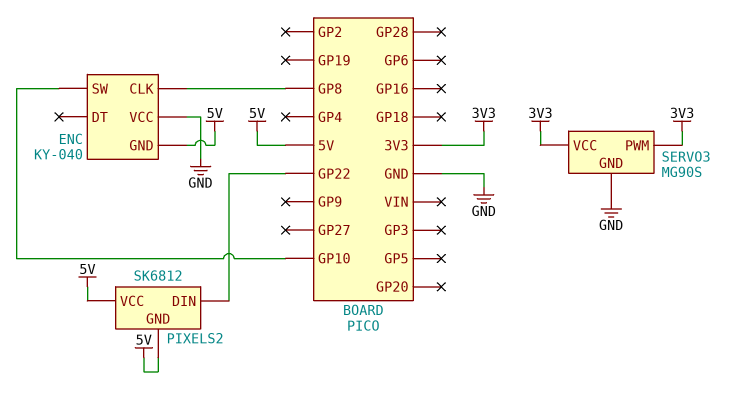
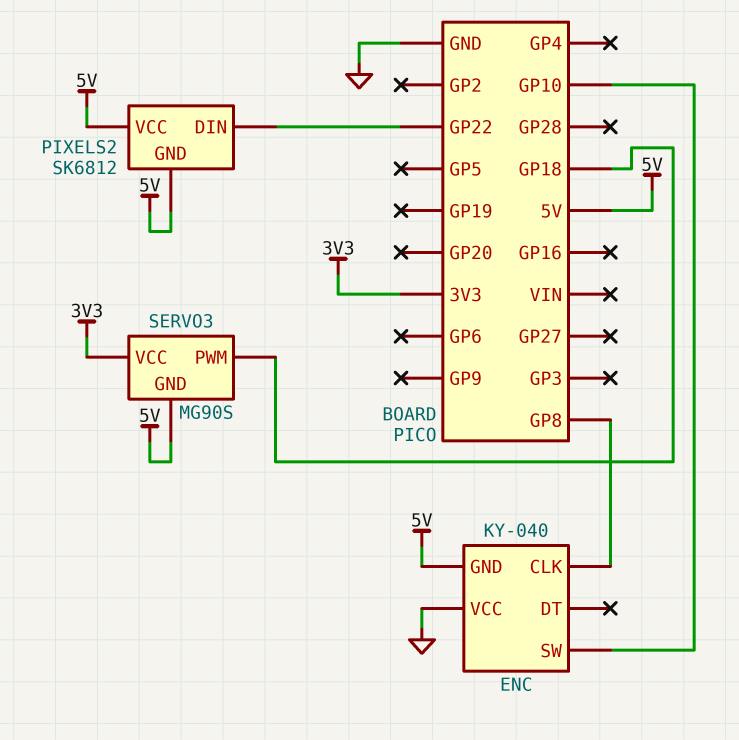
SERVO3 pin GND: GND -> 5V
SERVO3 pin PWM: 3V3 -> GP18

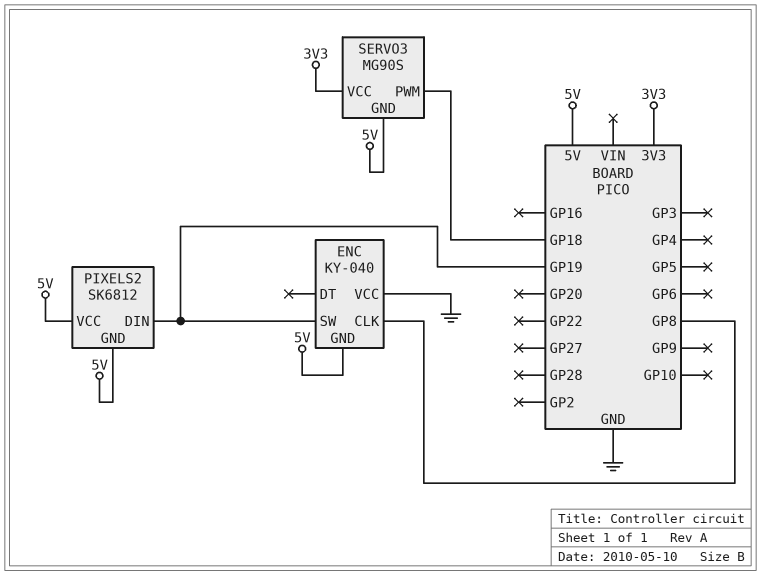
ENC pin SW: GP10 -> GP19
PIXELS2 pin DIN: GP22 -> GP19

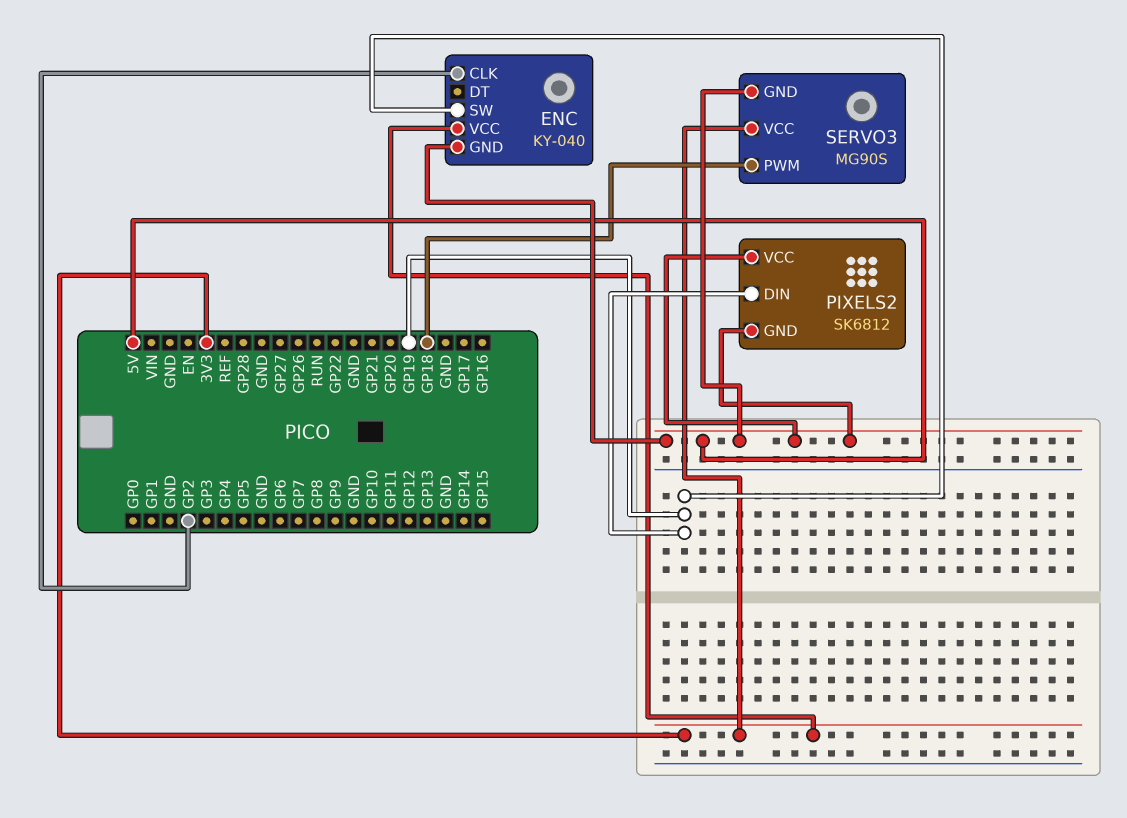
ENC pin CLK: GP8 -> GP2
ENC pin VCC: GND -> 3V3

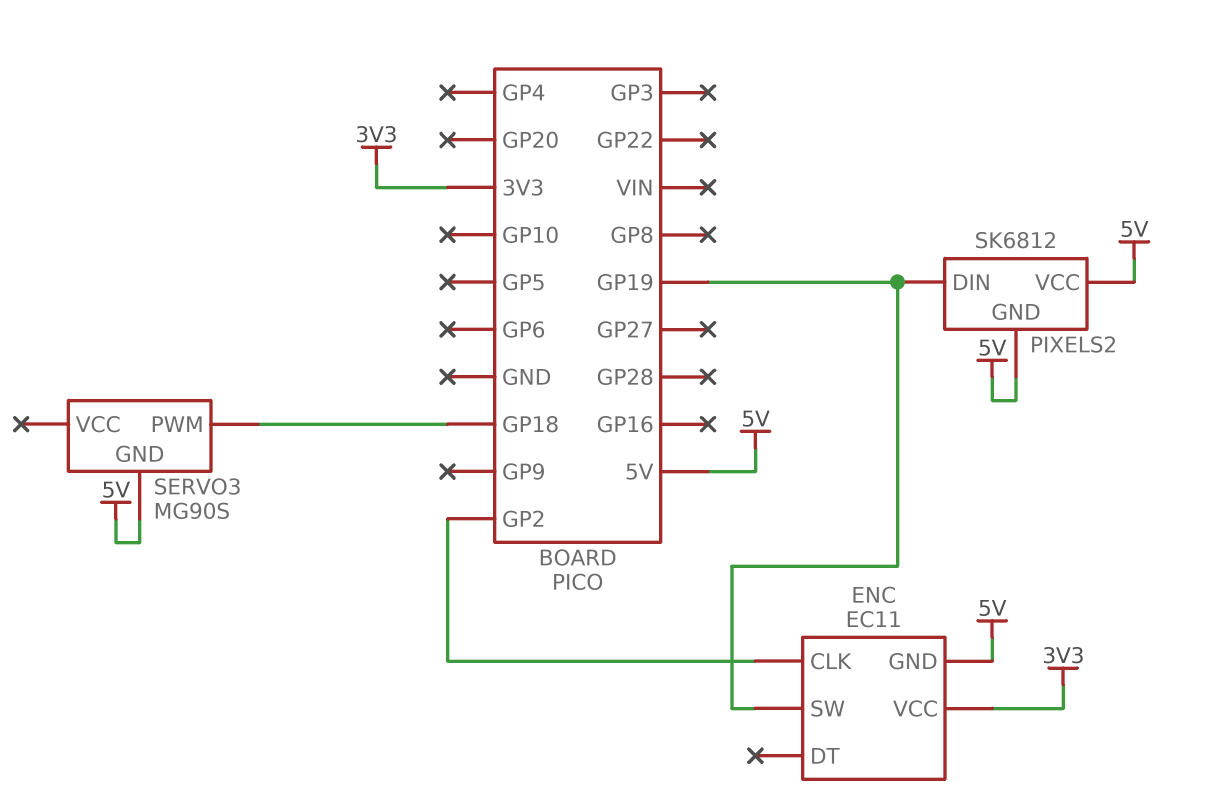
ENC: KY-040 -> EC11
SERVO3 pin VCC: 3V3 -> none

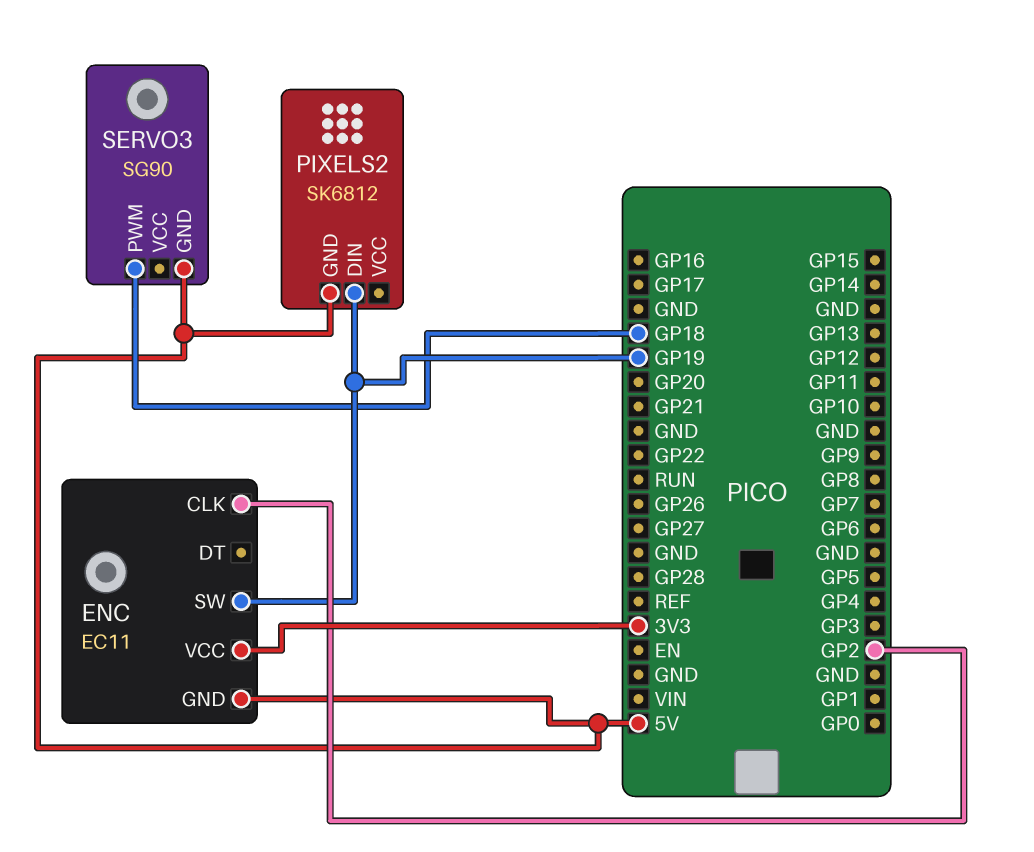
PIXELS2 pin VCC: 5V -> none
SERVO3: MG90S -> SG90

